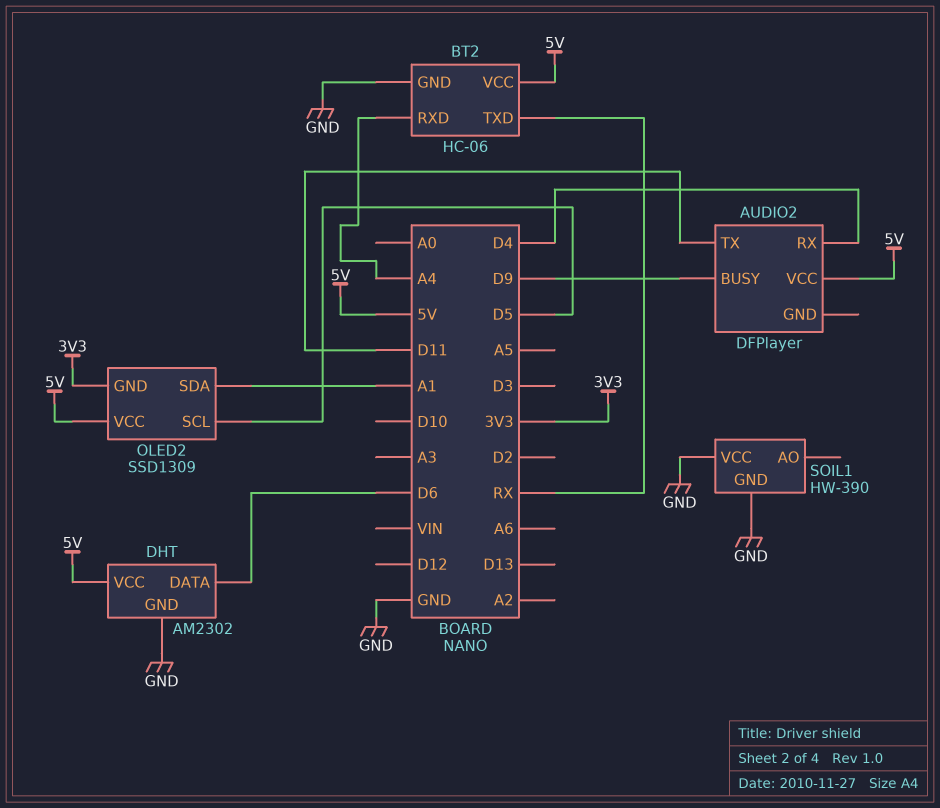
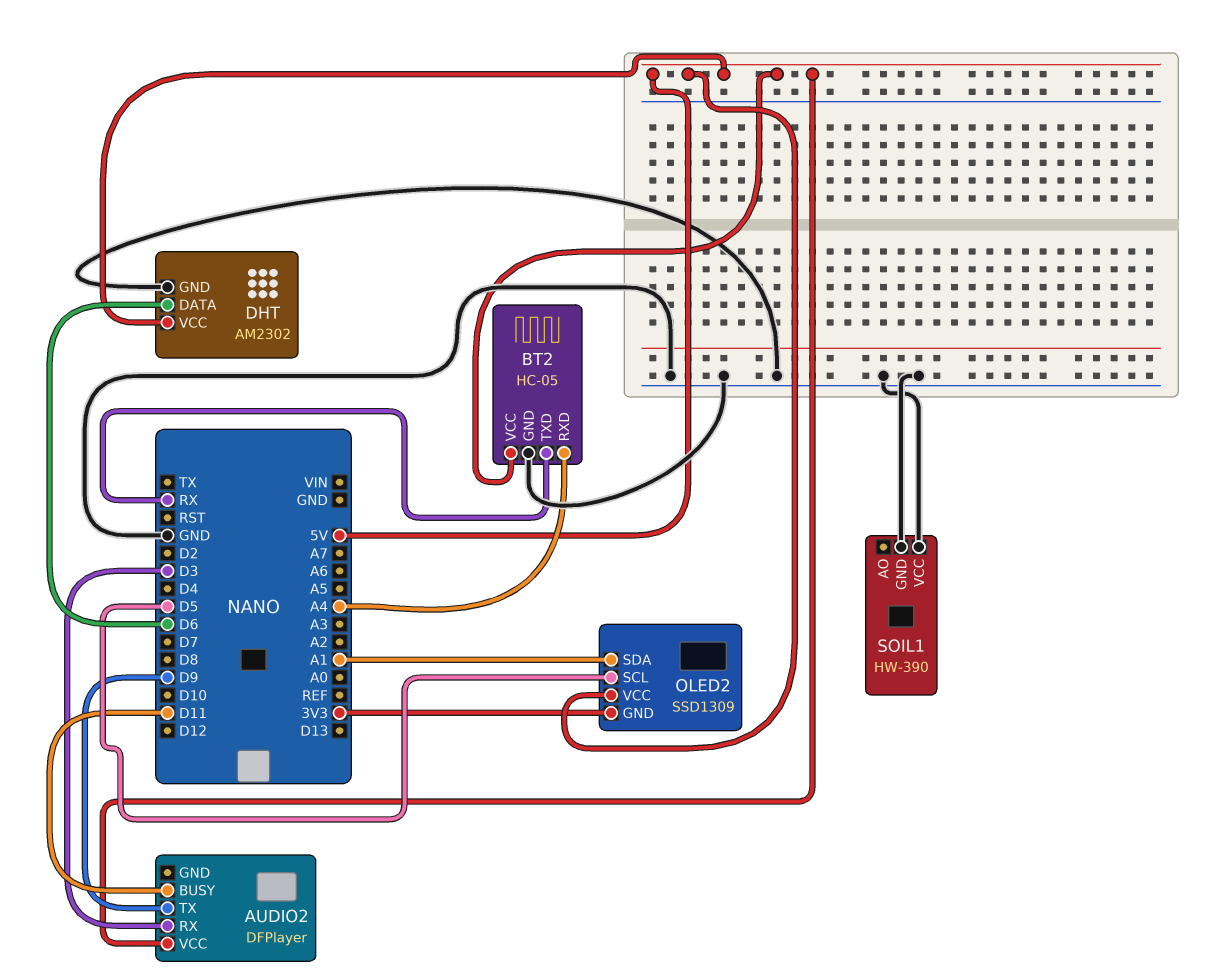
AUDIO2 pin BUSY: D9 -> D11
AUDIO2 pin RX: D4 -> D3
AUDIO2 pin TX: D11 -> D9
BT2: HC-06 -> HC-05

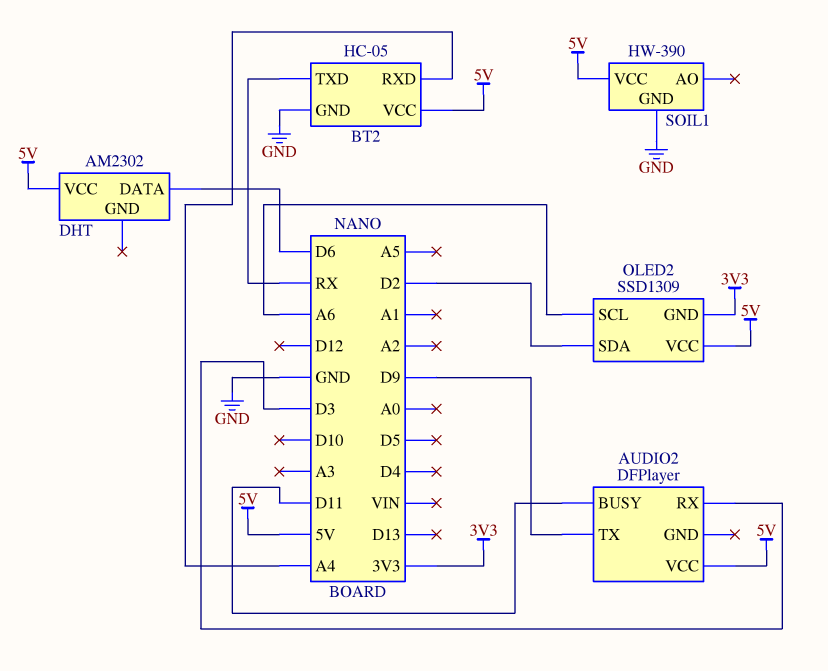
DHT pin GND: GND -> none
OLED2 pin SCL: D5 -> A6
OLED2 pin SDA: A1 -> D2
SOIL1 pin VCC: GND -> 5V

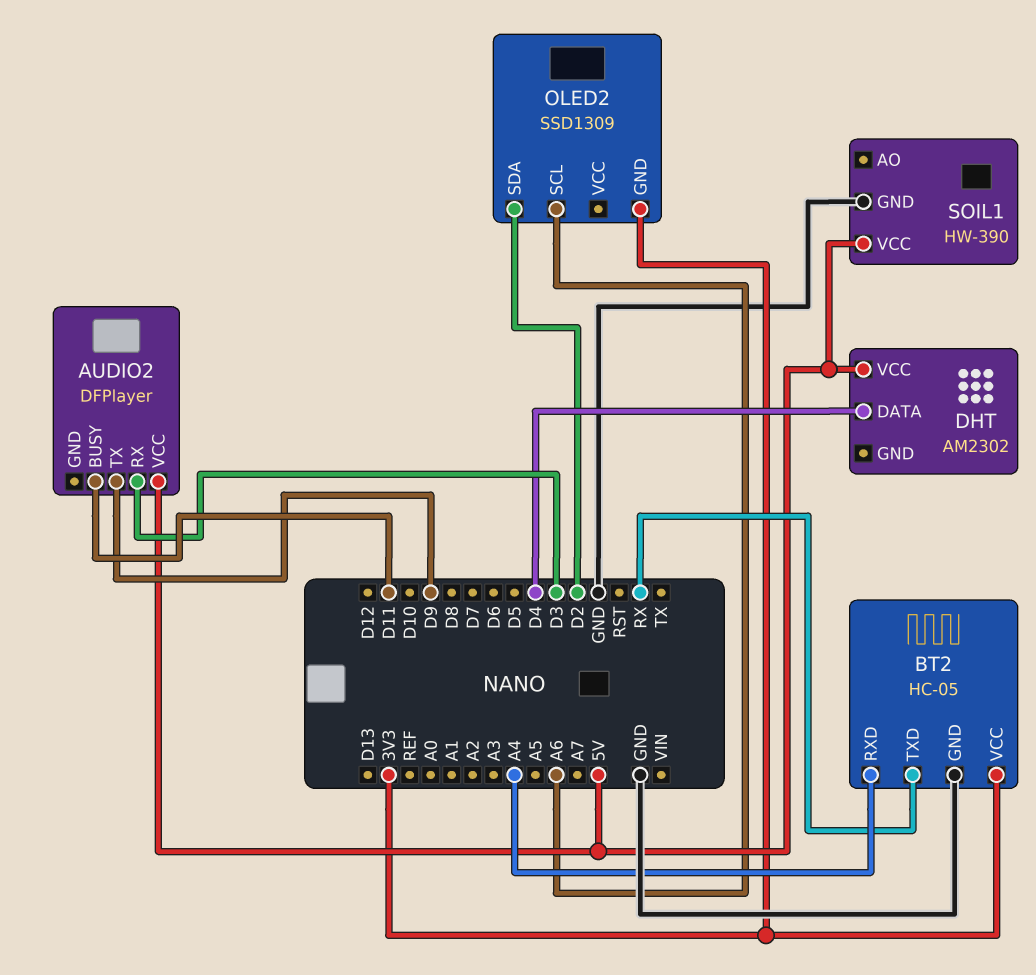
BT2 pin VCC: 5V -> 3V3
DHT pin DATA: D6 -> D4
OLED2 pin VCC: 5V -> none

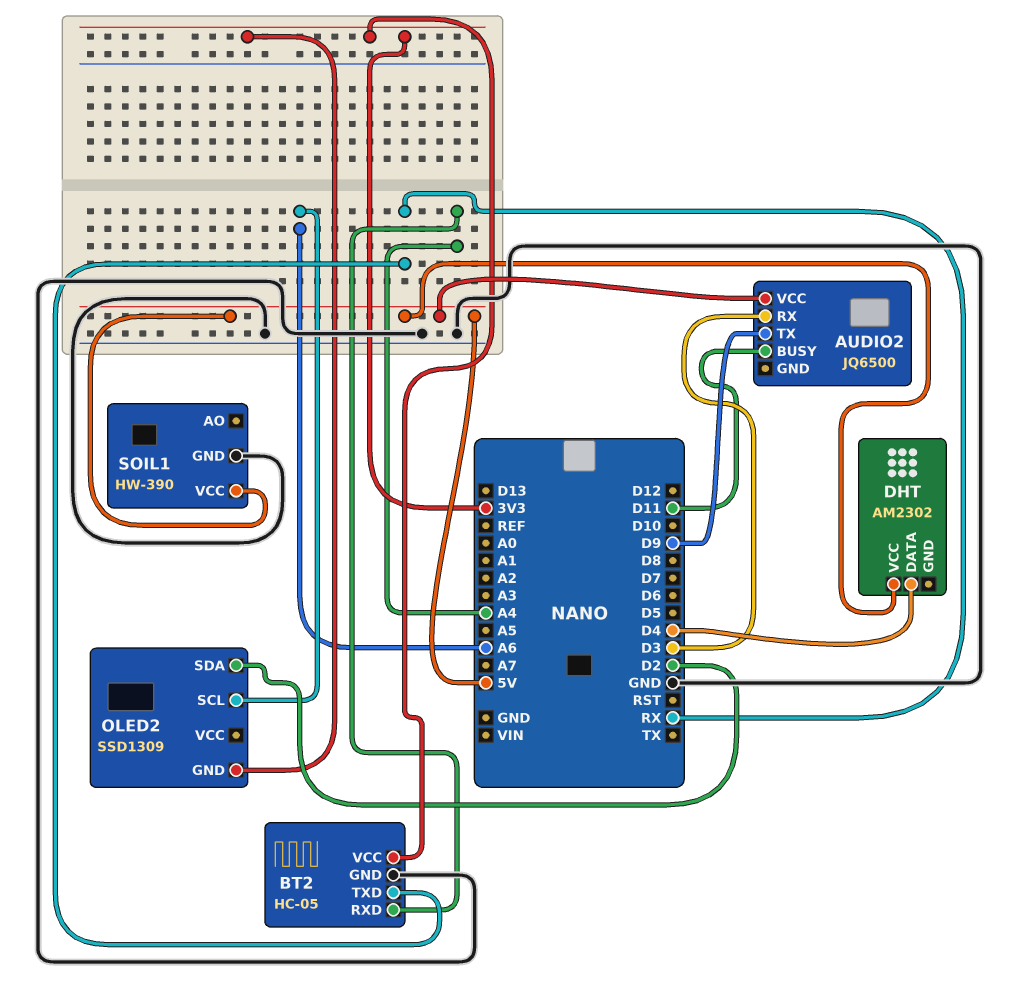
AUDIO2: DFPlayer -> JQ6500

